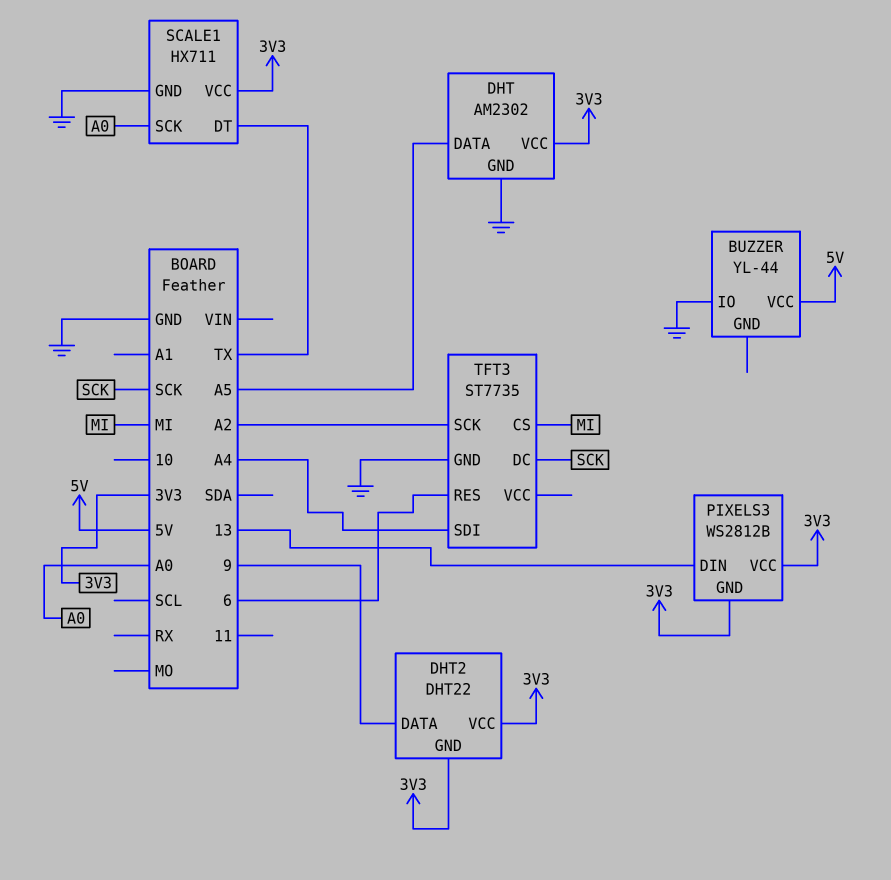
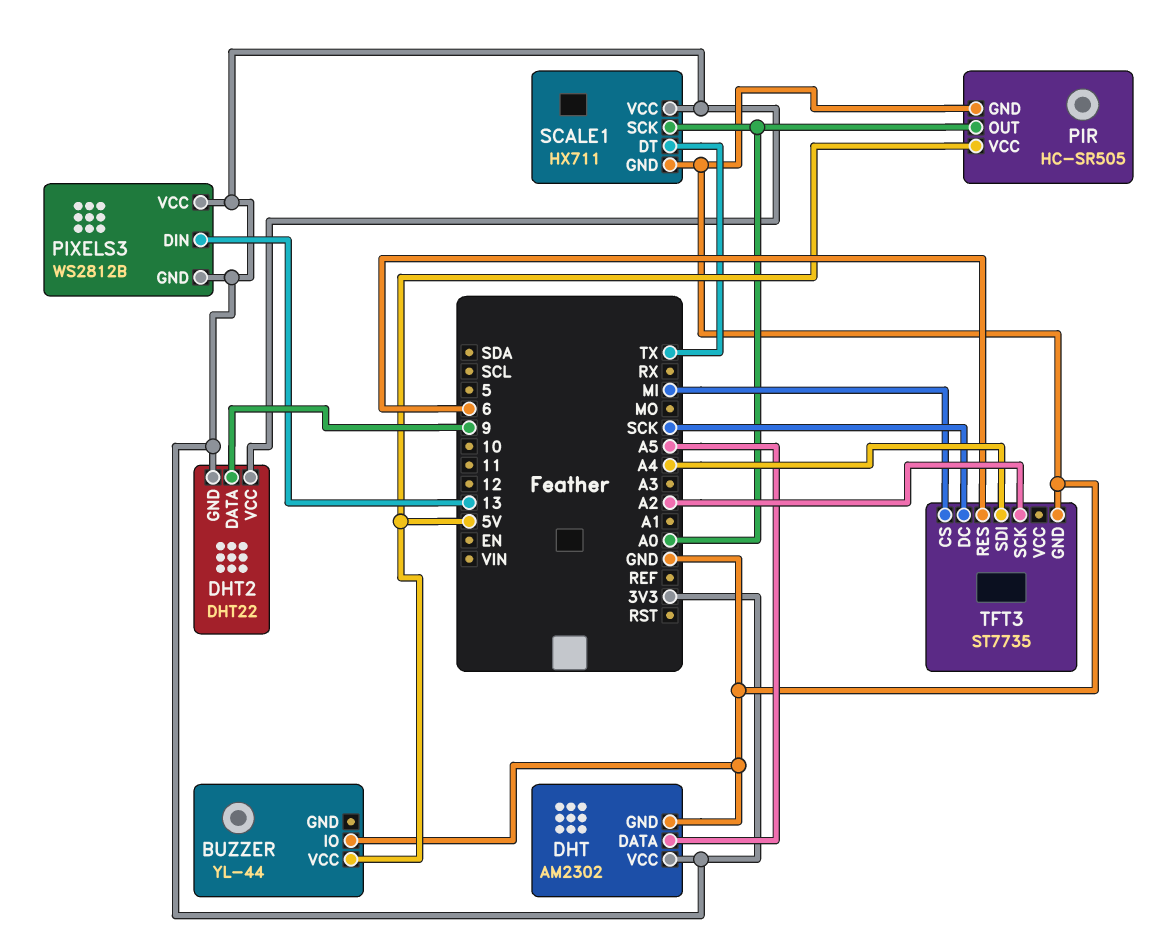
PIR: none -> HC-SR505
PIR pin GND: none -> GND
PIR pin OUT: none -> A0
PIR pin VCC: none -> 5V

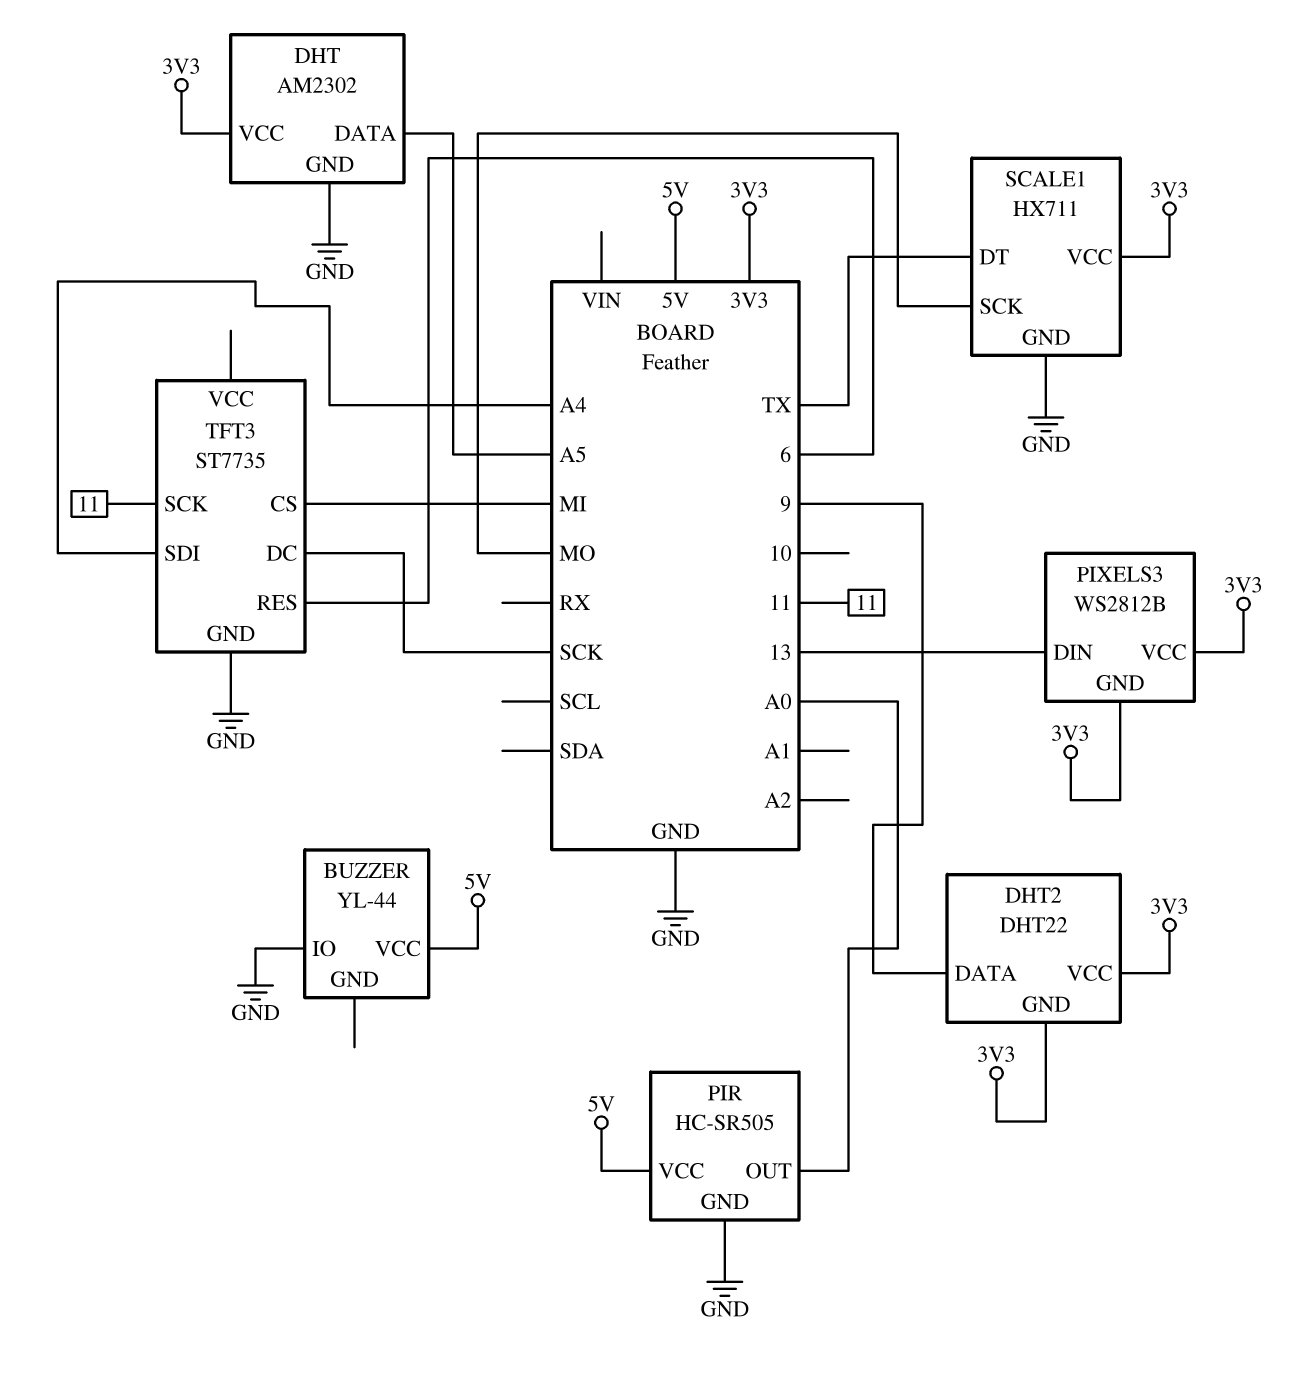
SCALE1 pin SCK: A0 -> MO
TFT3 pin SCK: A2 -> 11

